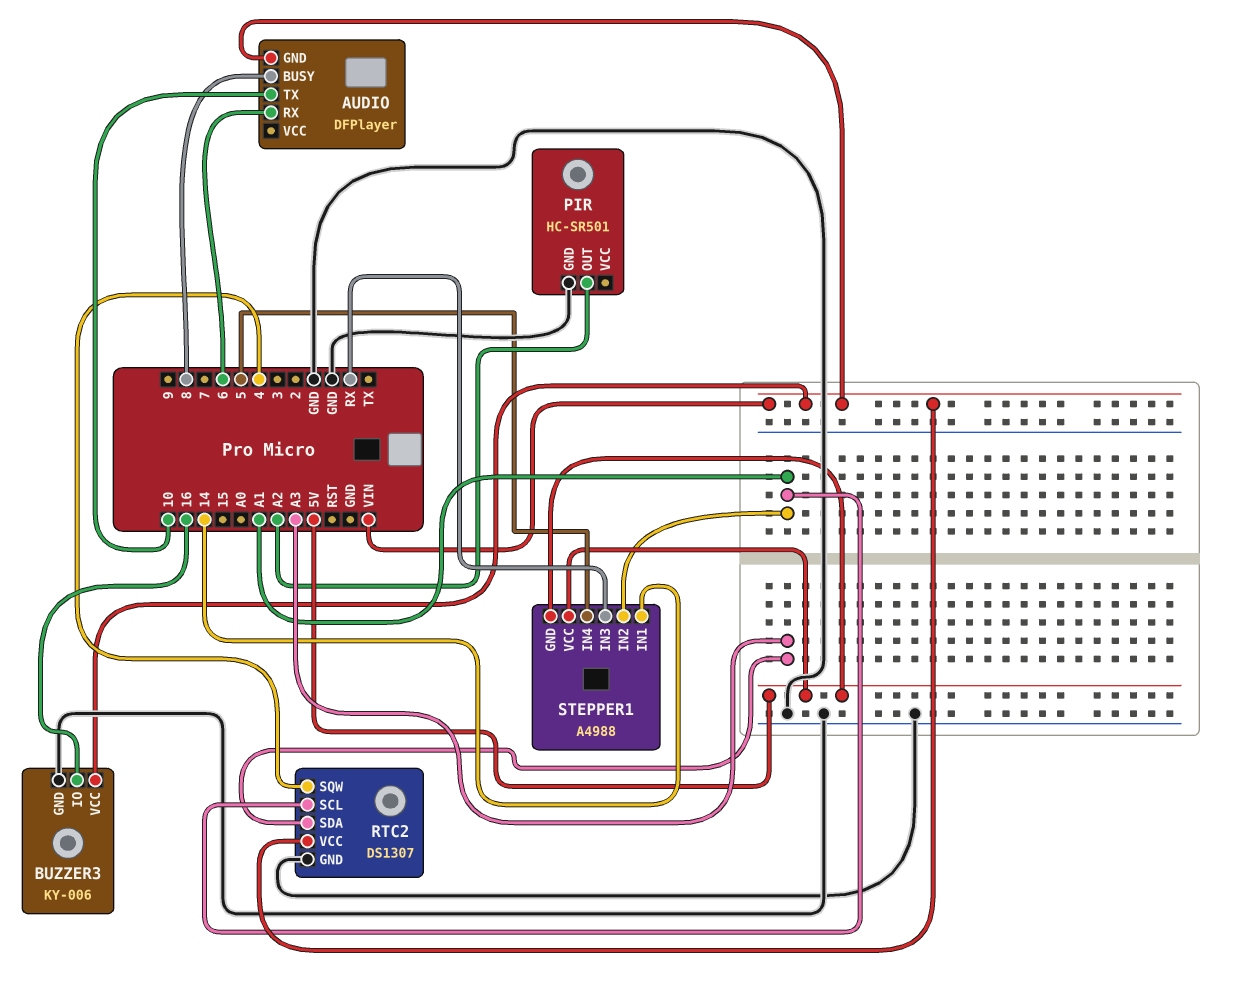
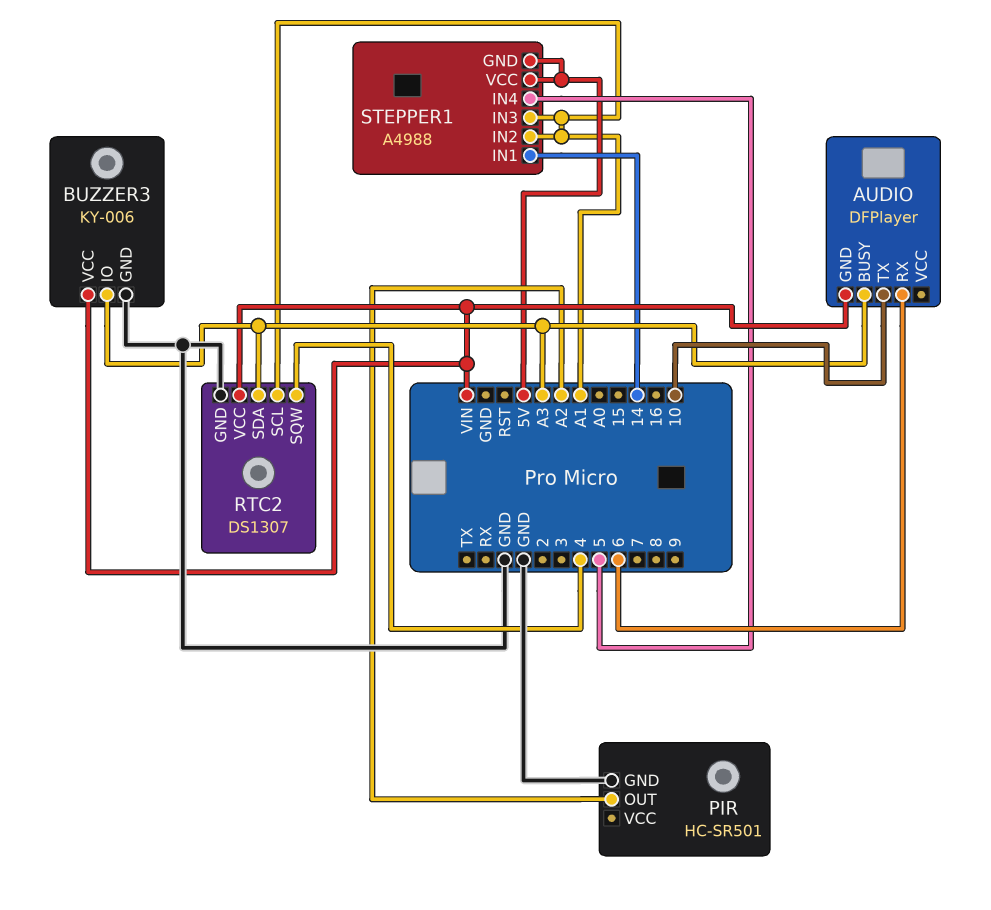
AUDIO pin BUSY: 8 -> A3
BUZZER3 pin IO: 16 -> A3
STEPPER1 pin IN3: RX -> A1

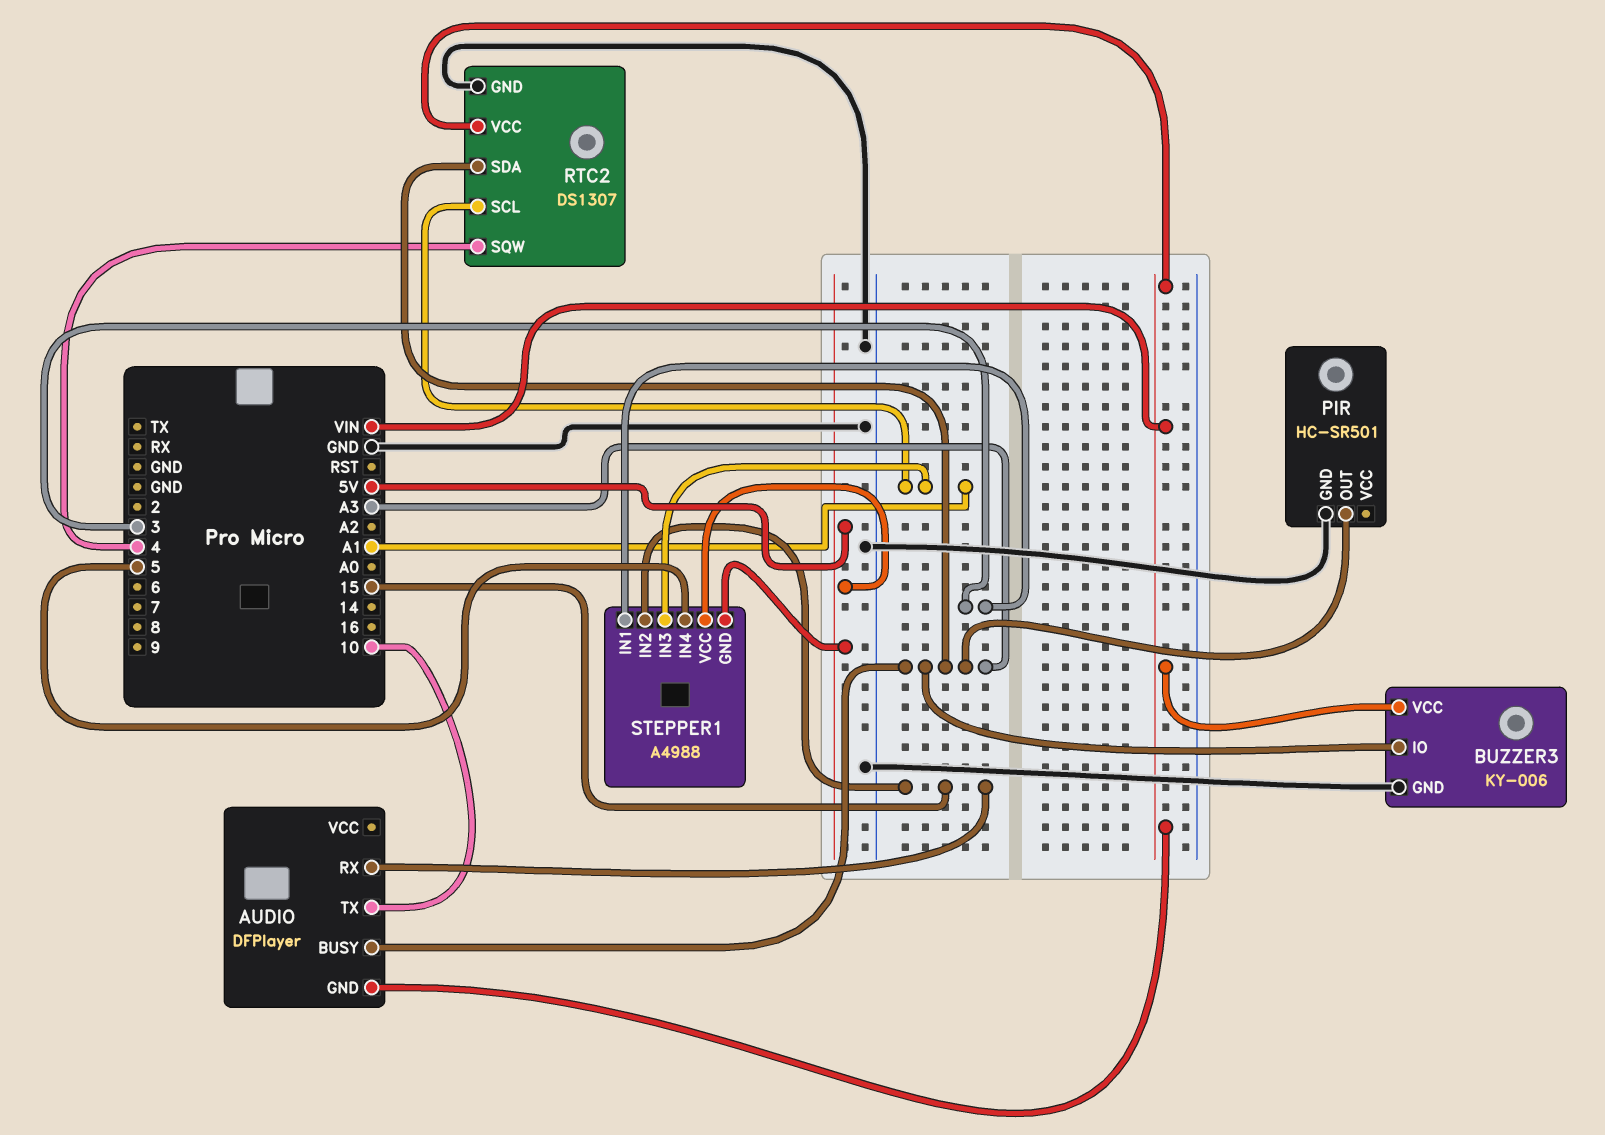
AUDIO pin RX: 6 -> 15
PIR pin OUT: A2 -> A3
STEPPER1 pin IN1: 14 -> 3
STEPPER1 pin IN2: A1 -> 15

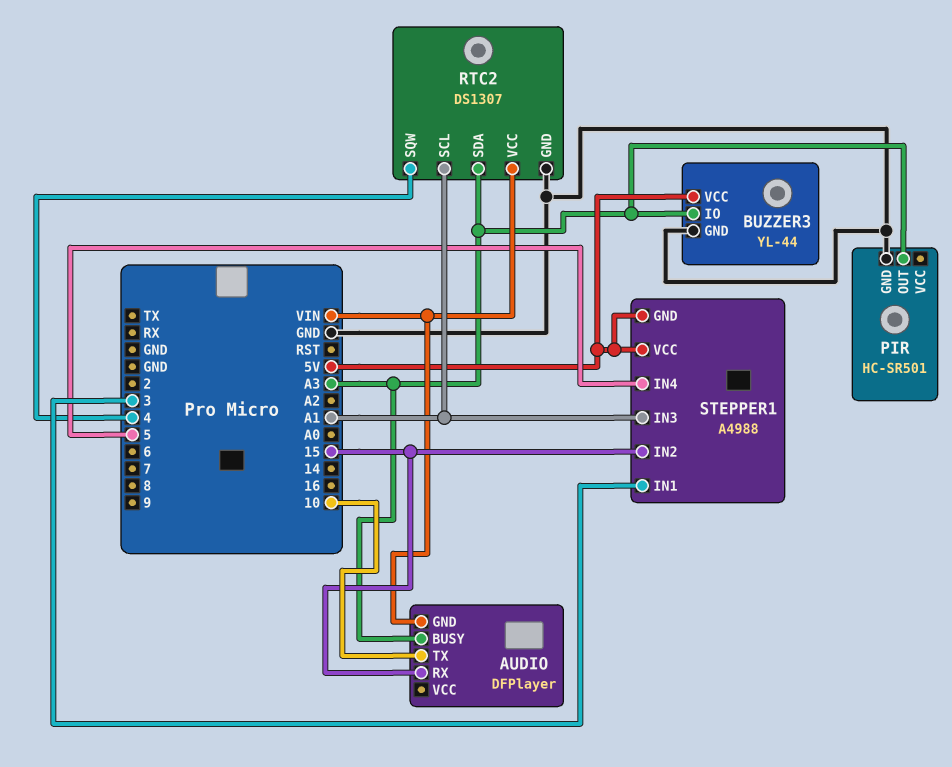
BUZZER3: KY-006 -> YL-44
BUZZER3 pin VCC: VIN -> 5V

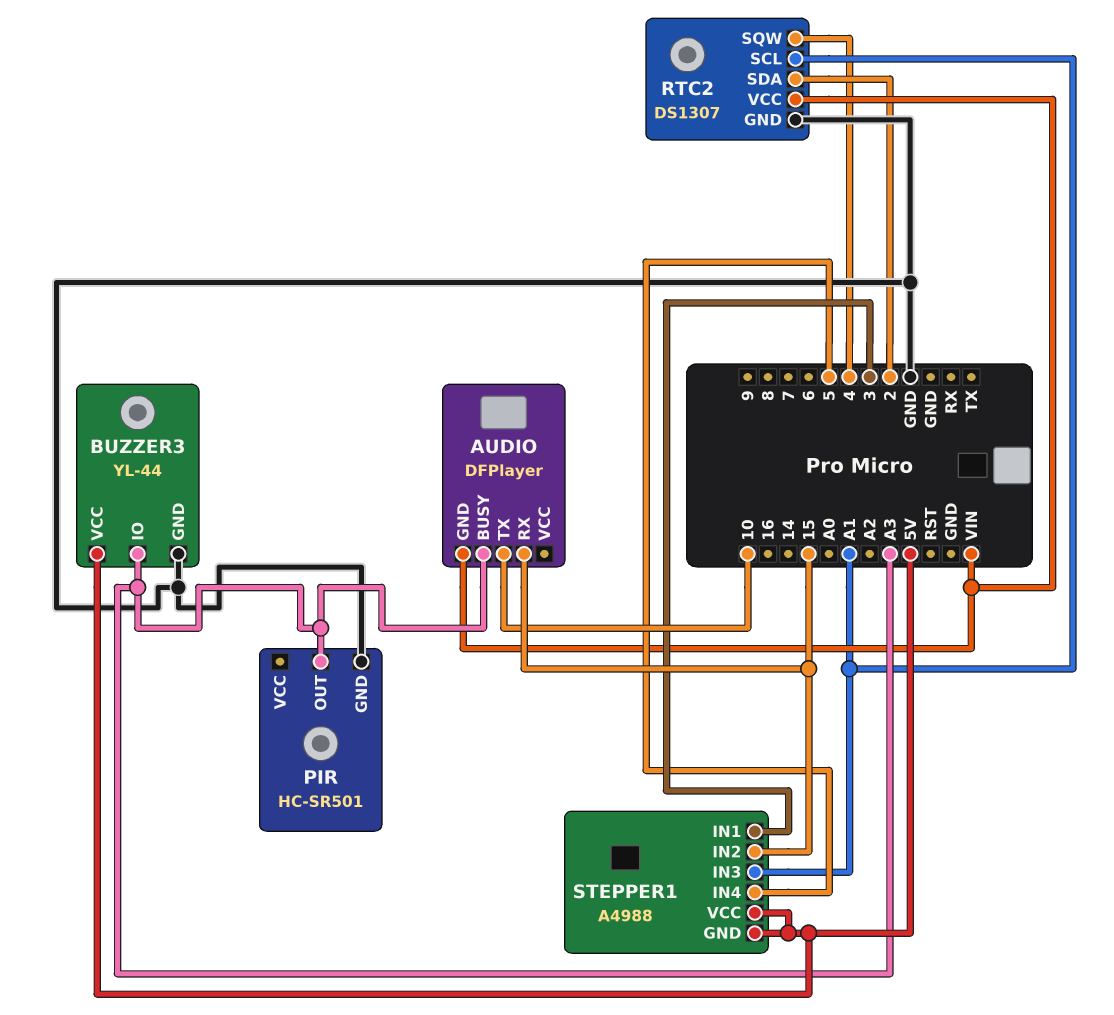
RTC2 pin SDA: A3 -> 2

